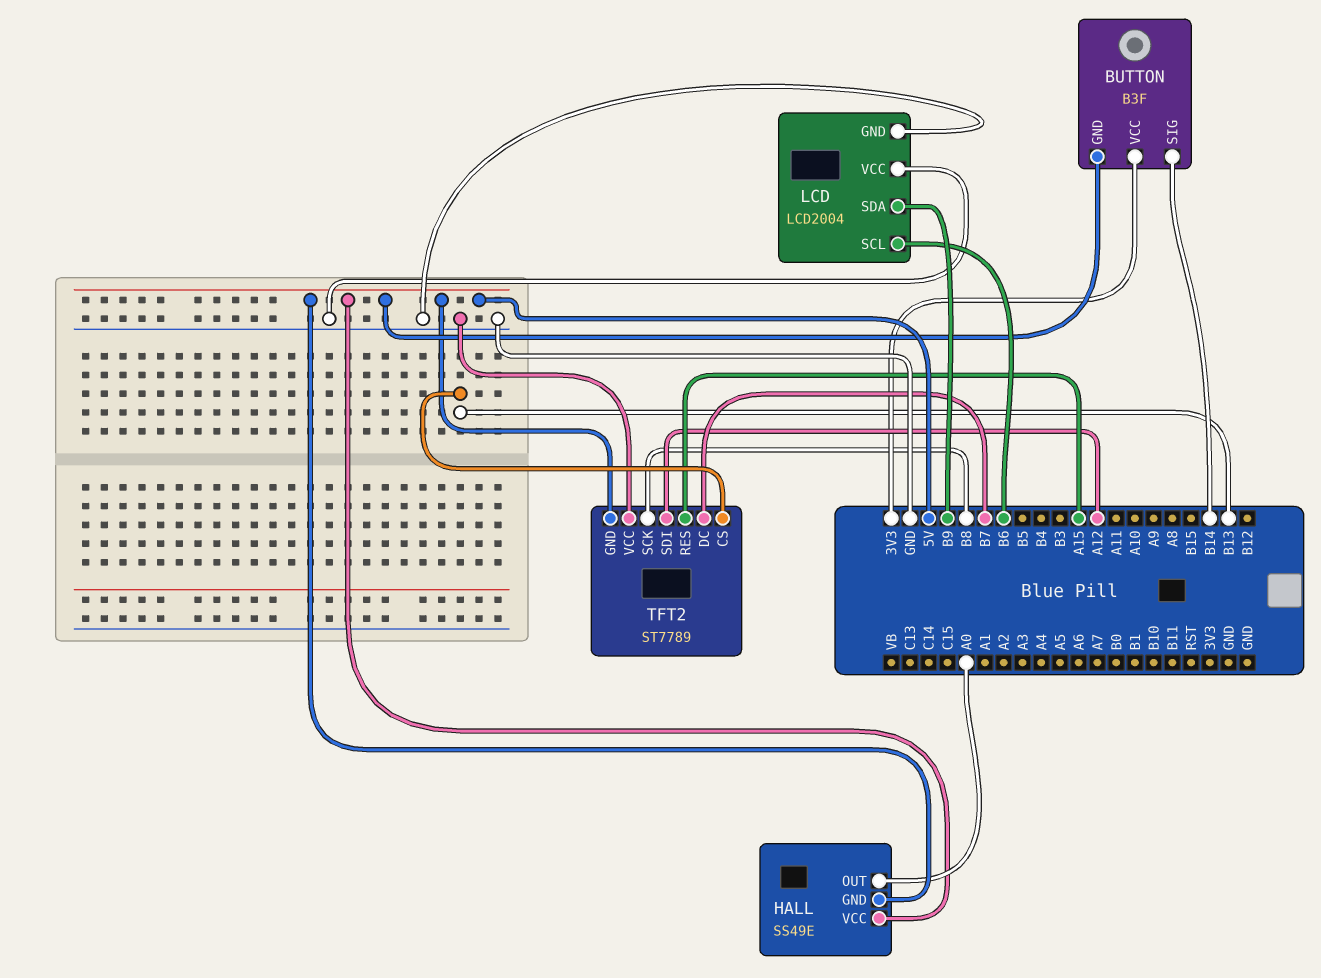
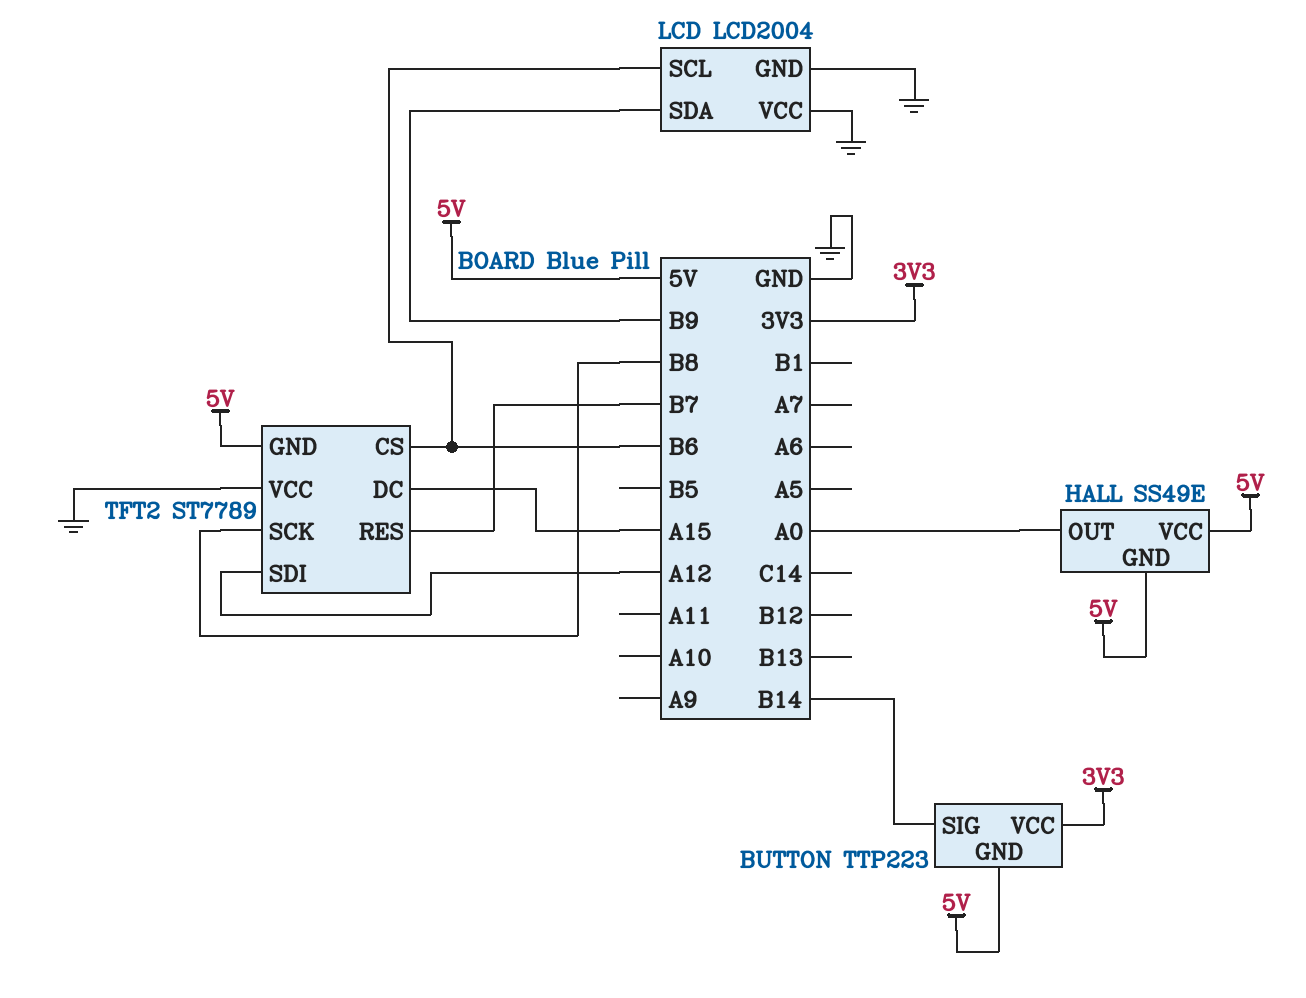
BUTTON: B3F -> TTP223
TFT2 pin CS: B13 -> B6
TFT2 pin DC: B7 -> A15
TFT2 pin RES: A15 -> B7

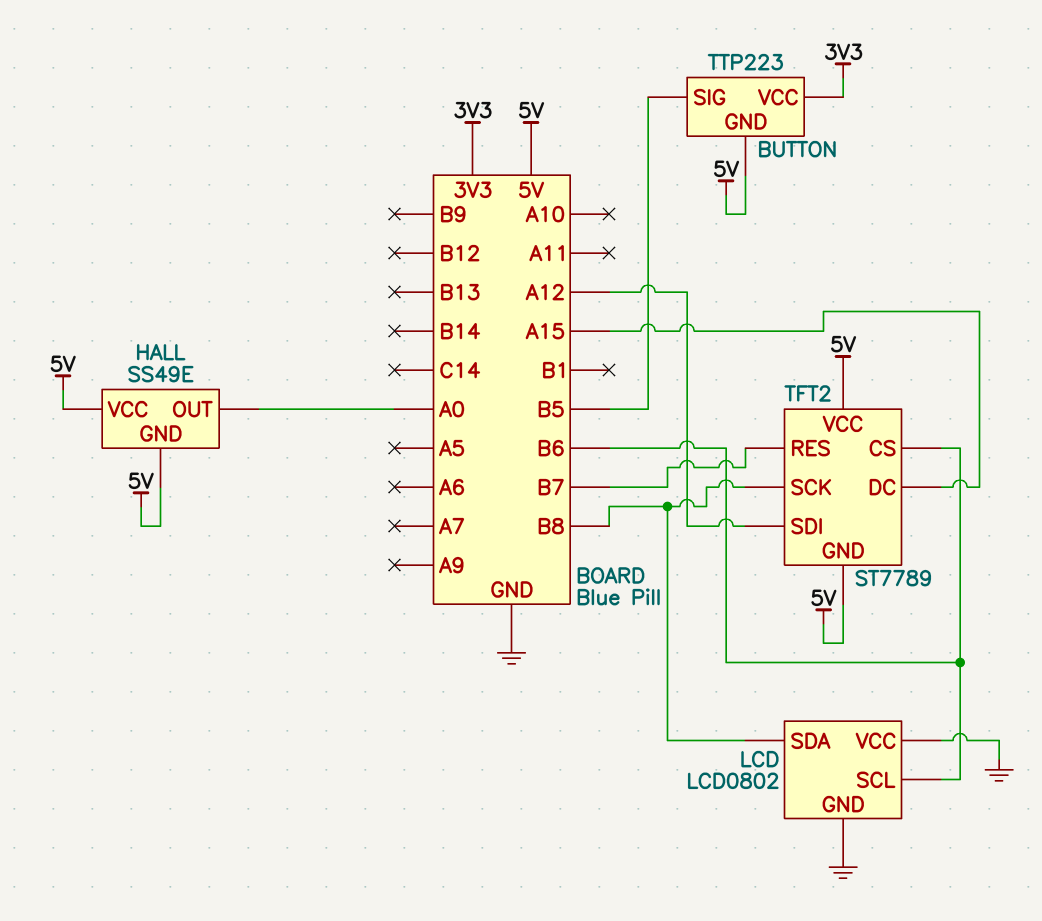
BUTTON pin SIG: B14 -> B5
LCD: LCD2004 -> LCD0802
LCD pin SDA: B9 -> B8
TFT2 pin VCC: GND -> 5V

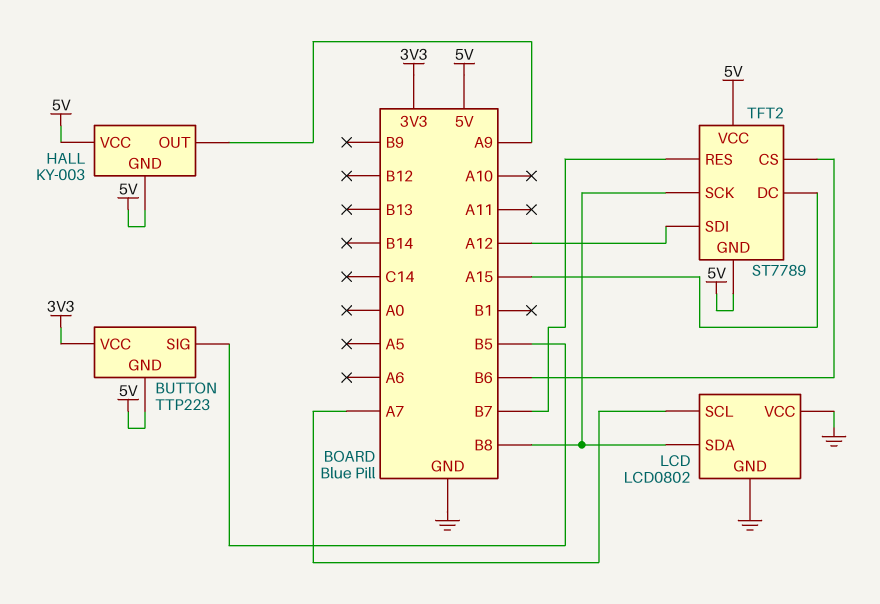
HALL: SS49E -> KY-003
HALL pin OUT: A0 -> A9
LCD pin SCL: B6 -> A7

